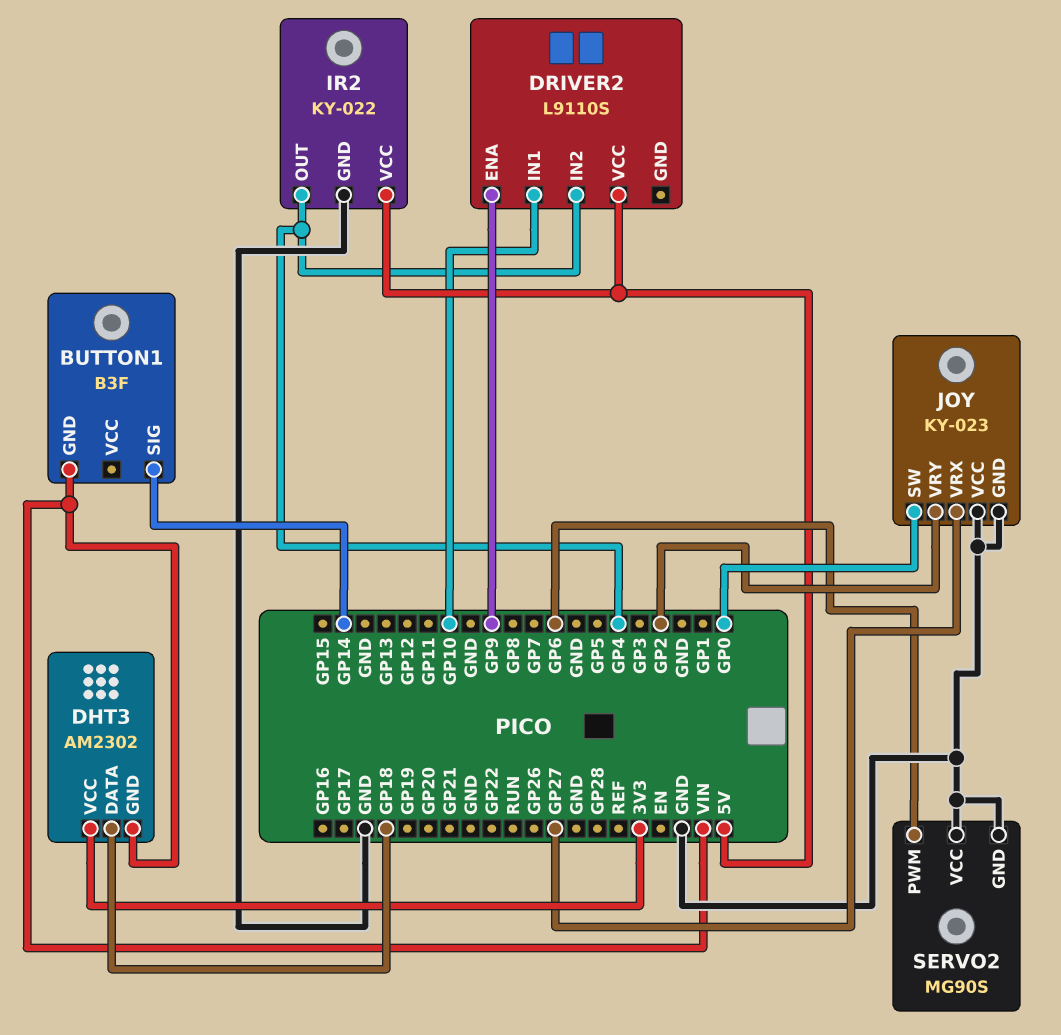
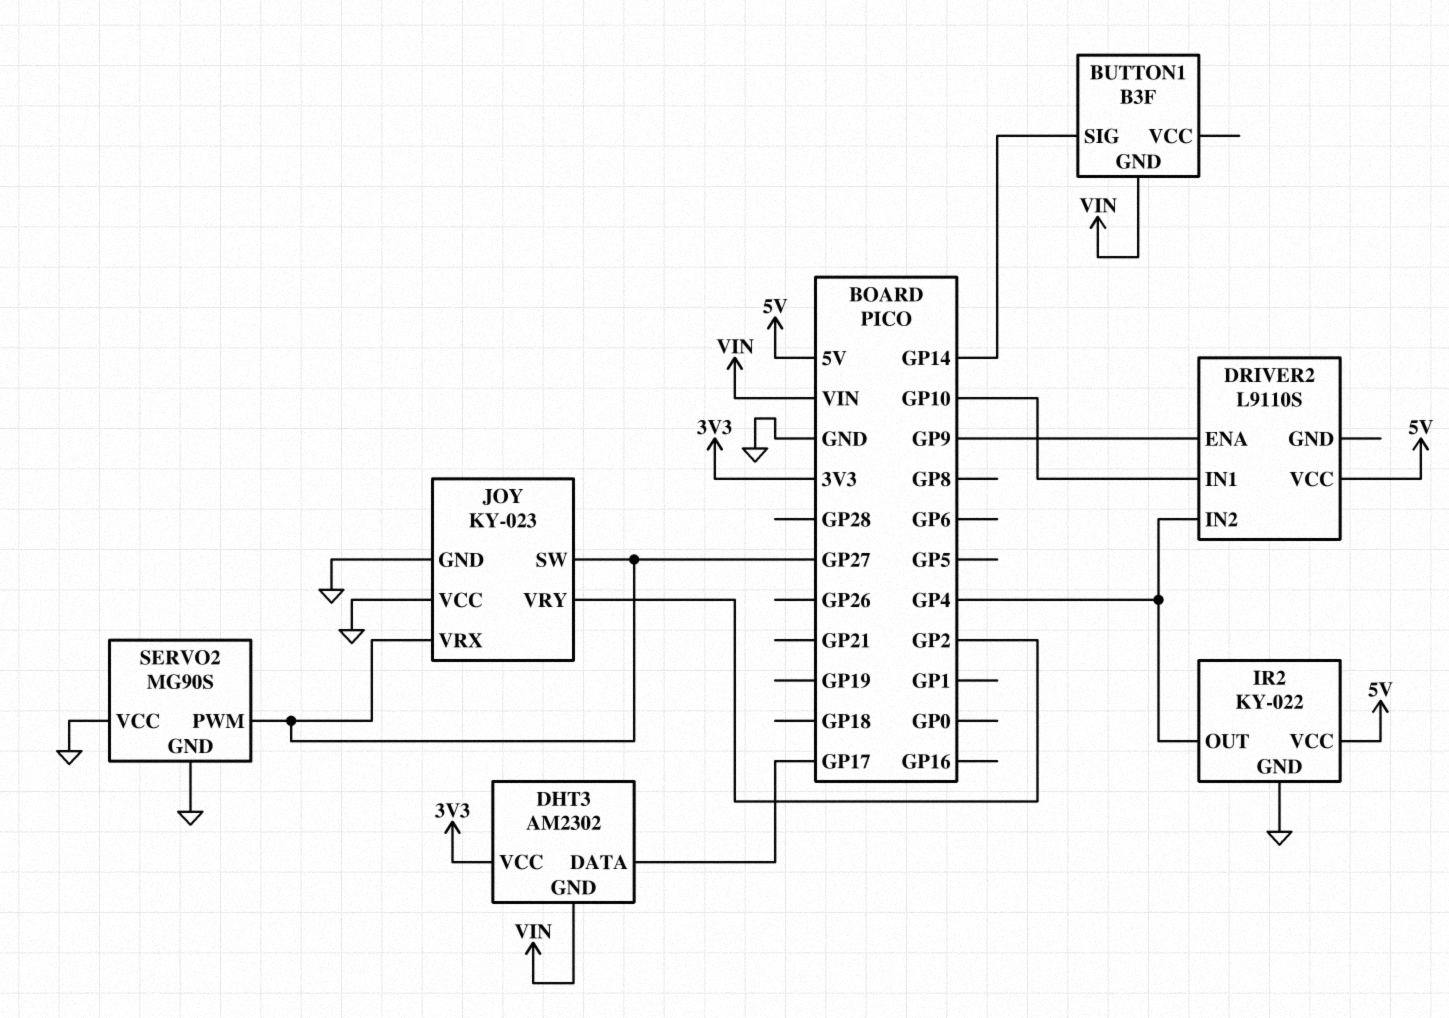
DHT3 pin DATA: GP18 -> GP17
JOY pin SW: GP0 -> GP27
SERVO2 pin PWM: GP6 -> GP27

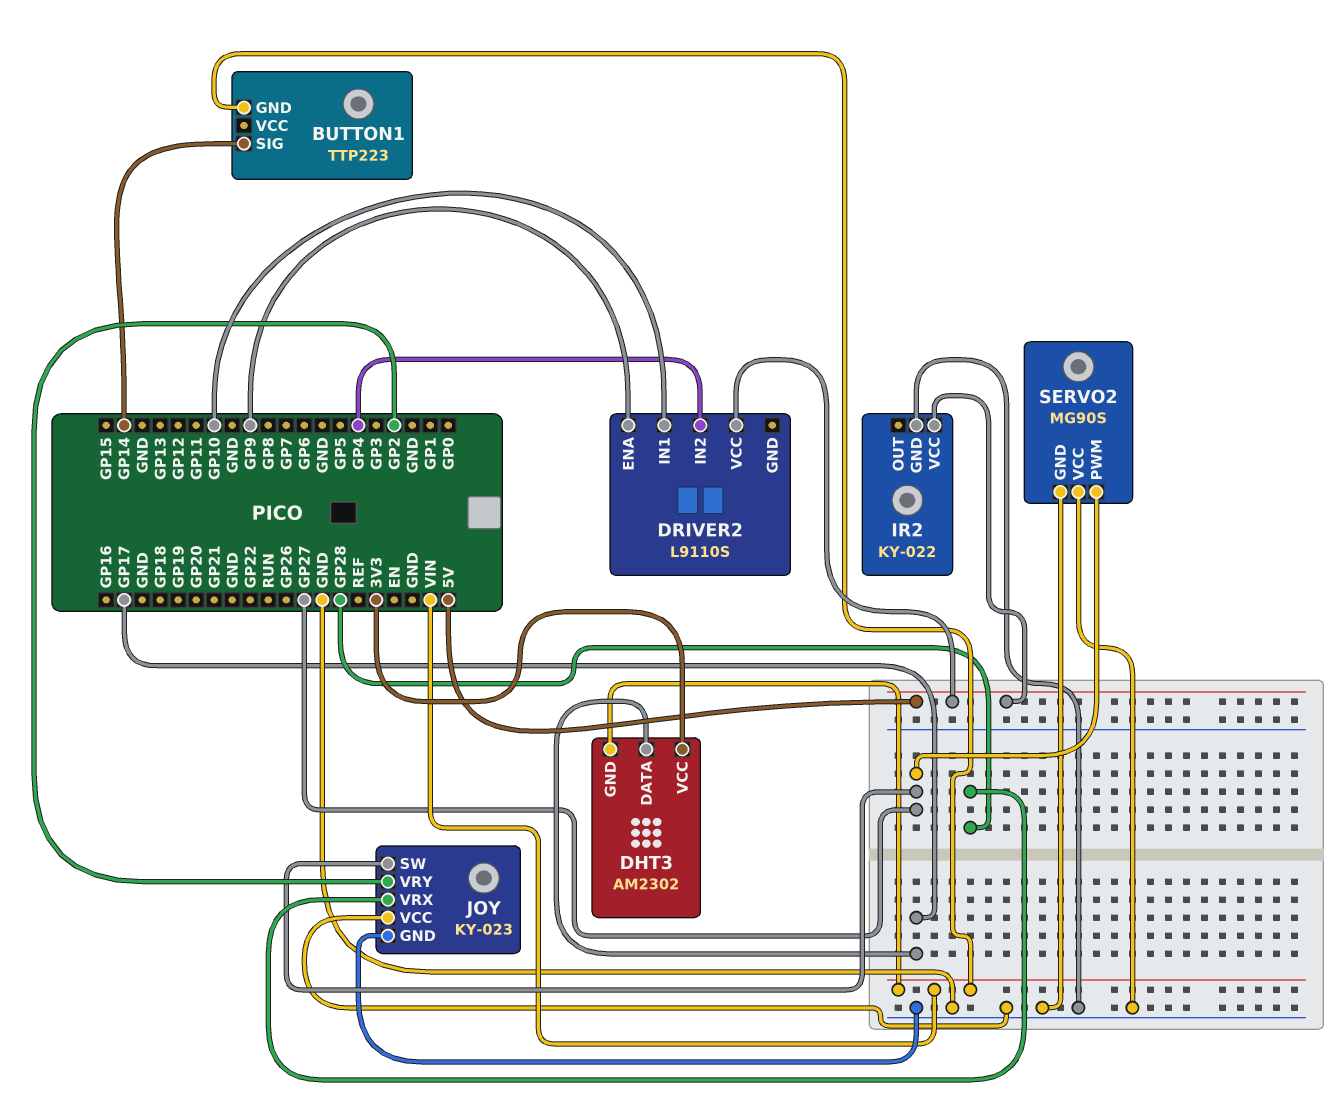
BUTTON1: B3F -> TTP223
IR2 pin OUT: GP4 -> none
JOY pin VRX: GP27 -> GP28

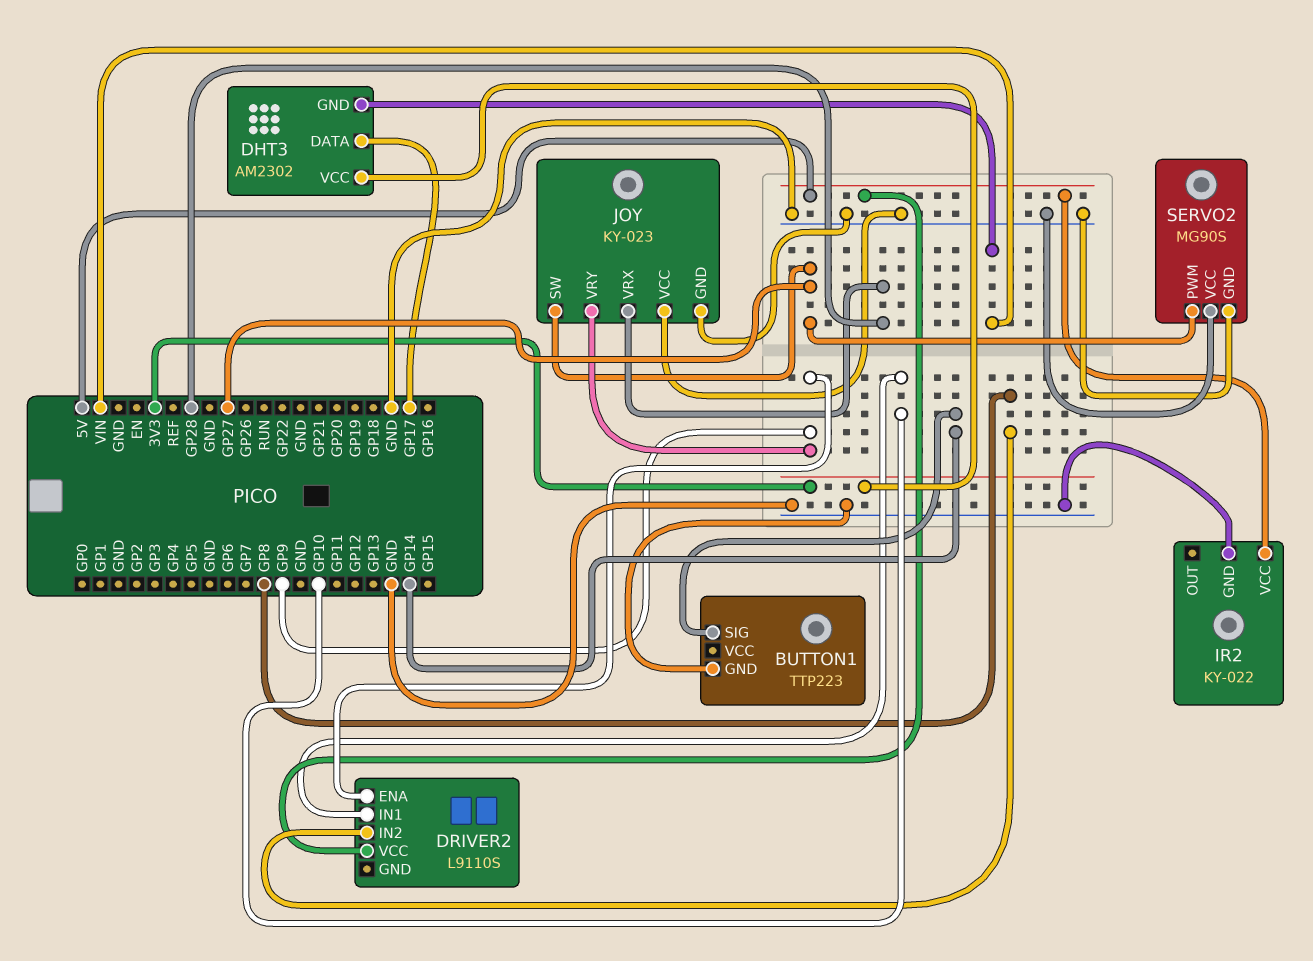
BUTTON1 pin GND: VIN -> GND
DRIVER2 pin IN2: GP4 -> GP8
JOY pin VRY: GP2 -> GP9

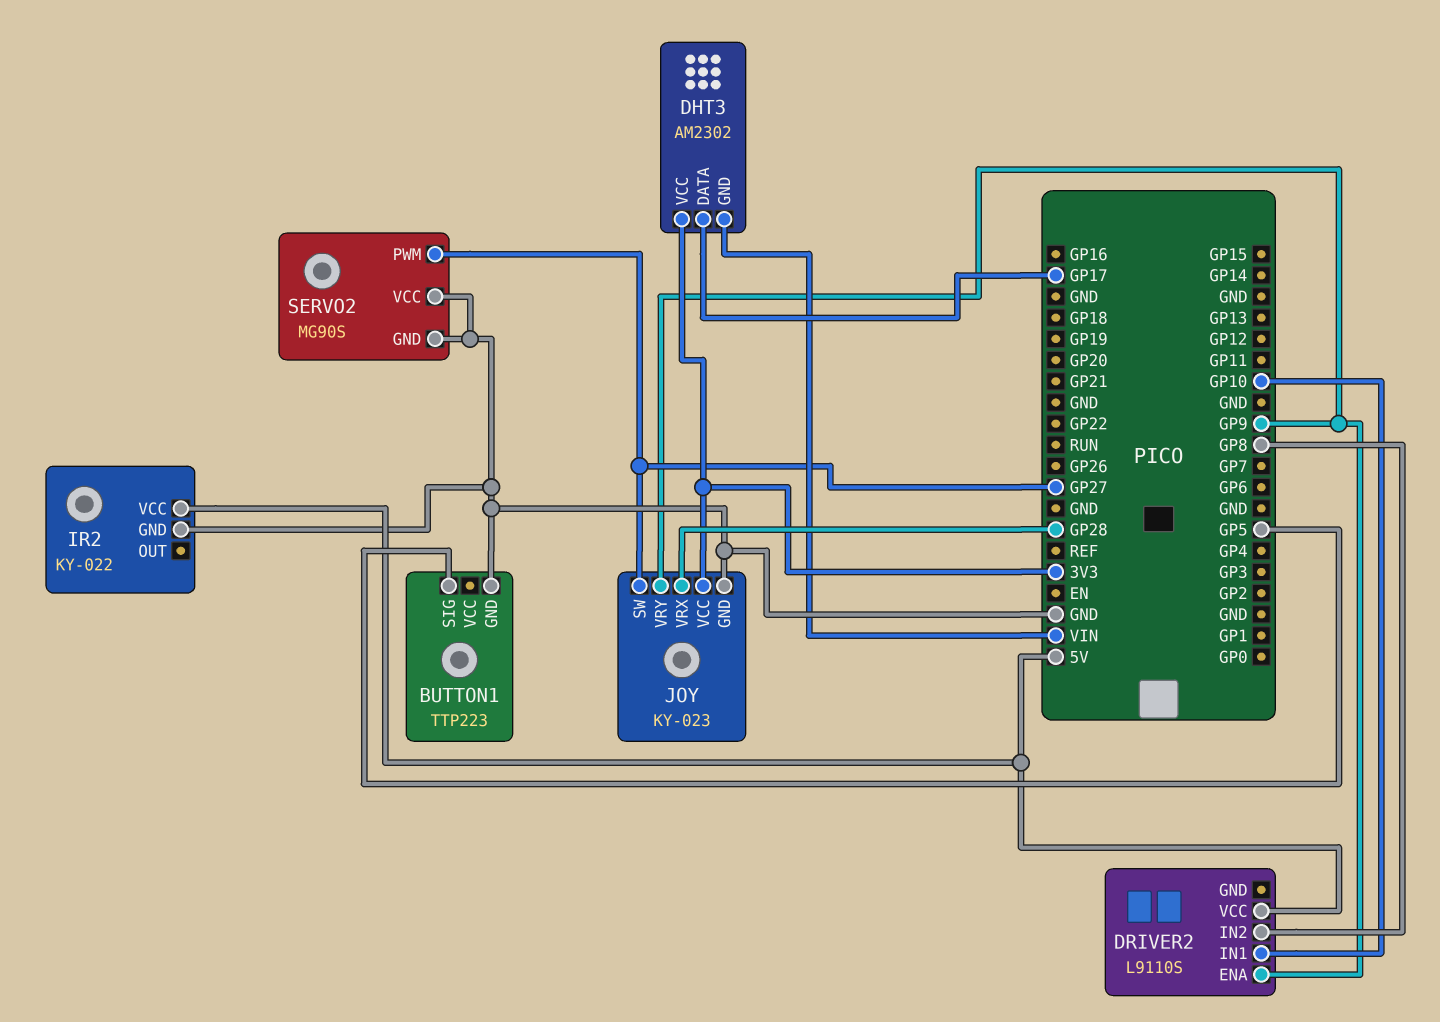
BUTTON1 pin SIG: GP14 -> GP5
JOY pin VCC: GND -> 3V3

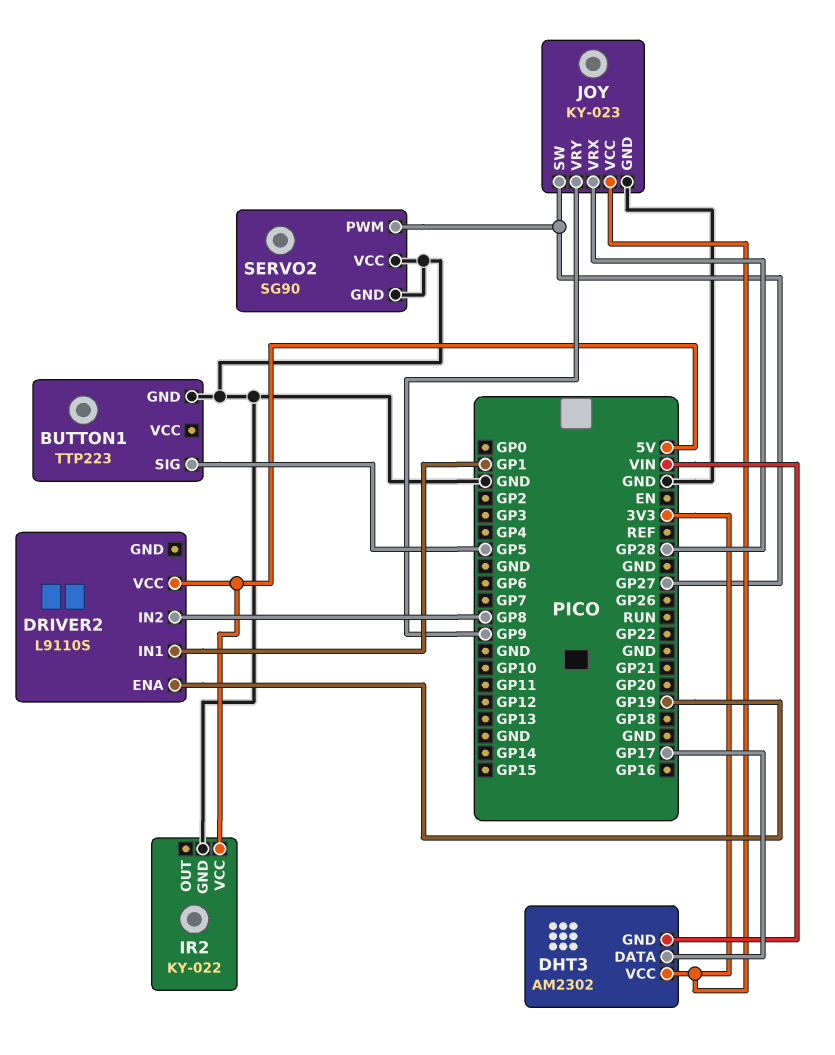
DRIVER2 pin ENA: GP9 -> GP19
DRIVER2 pin IN1: GP10 -> GP1
SERVO2: MG90S -> SG90

